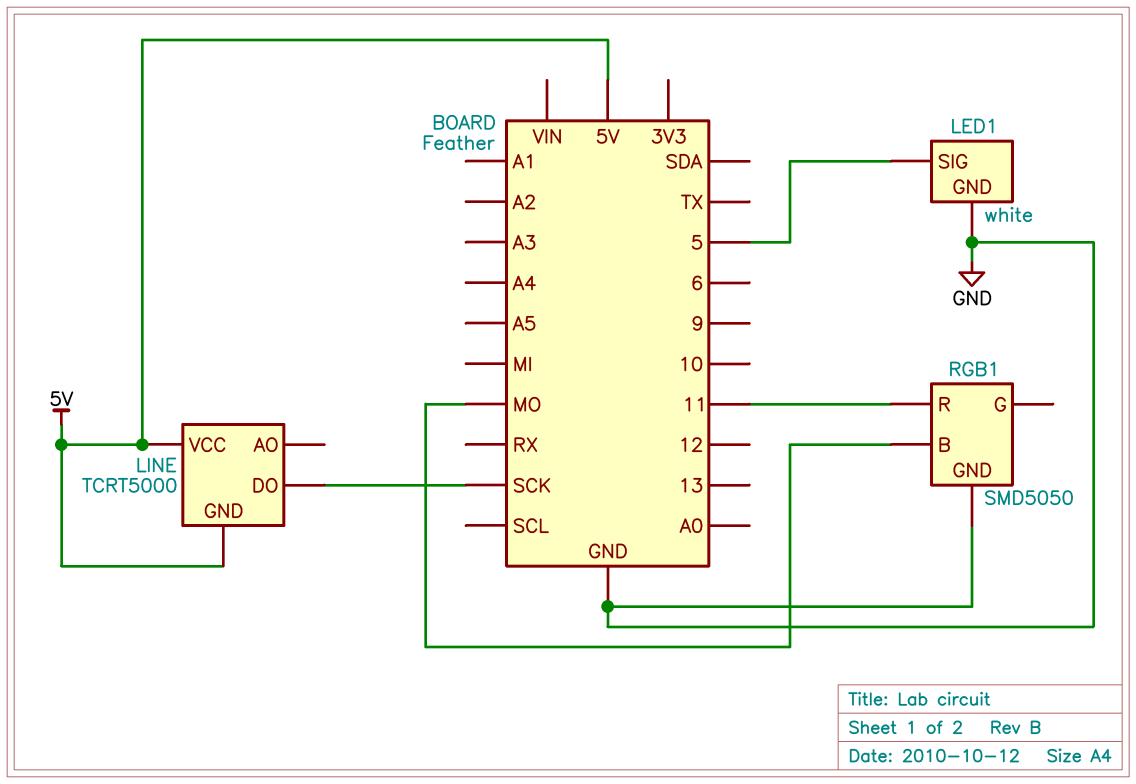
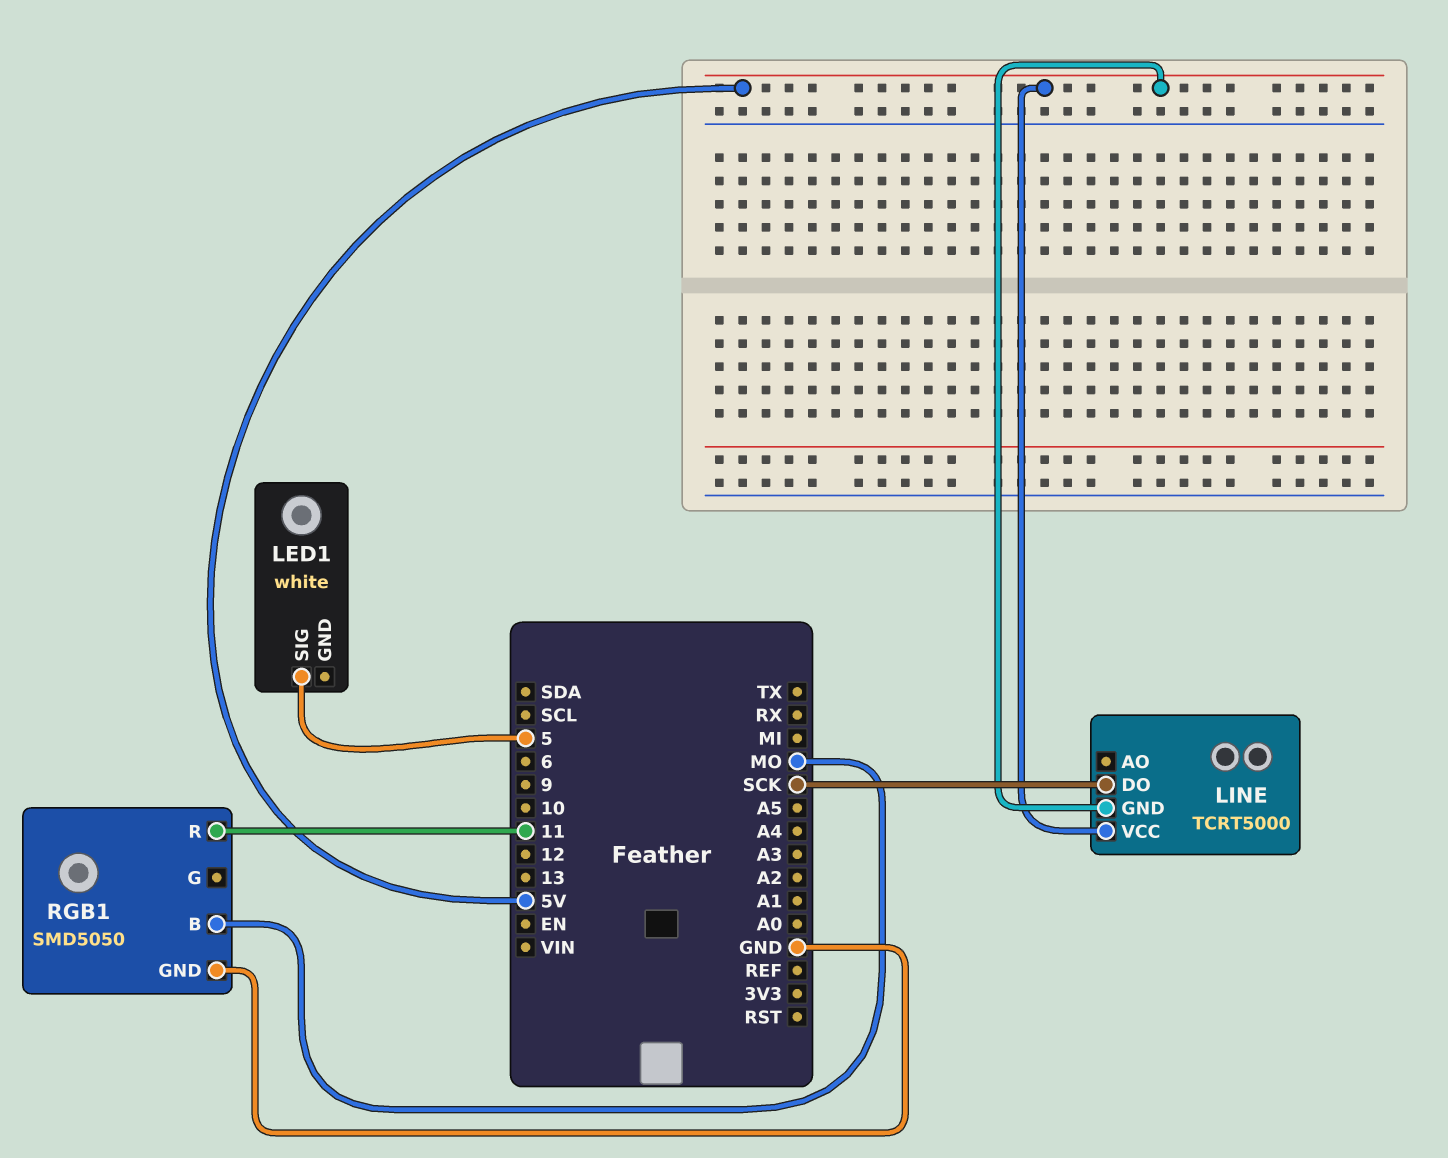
LED1 pin GND: GND -> none

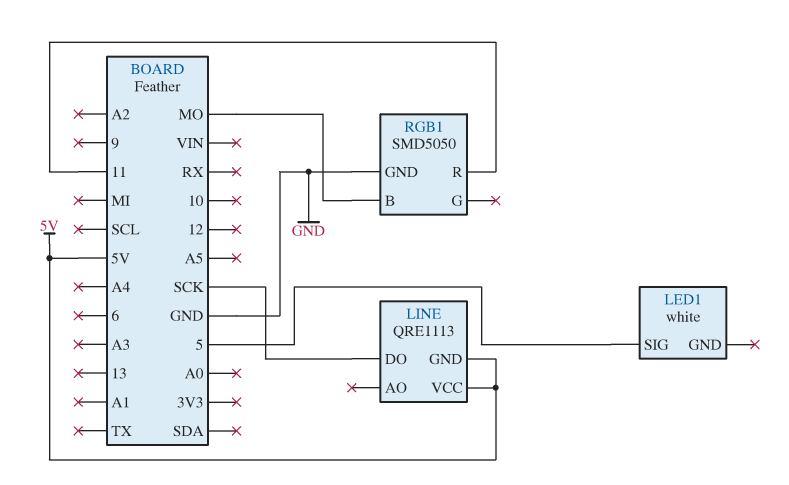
LINE: TCRT5000 -> QRE1113

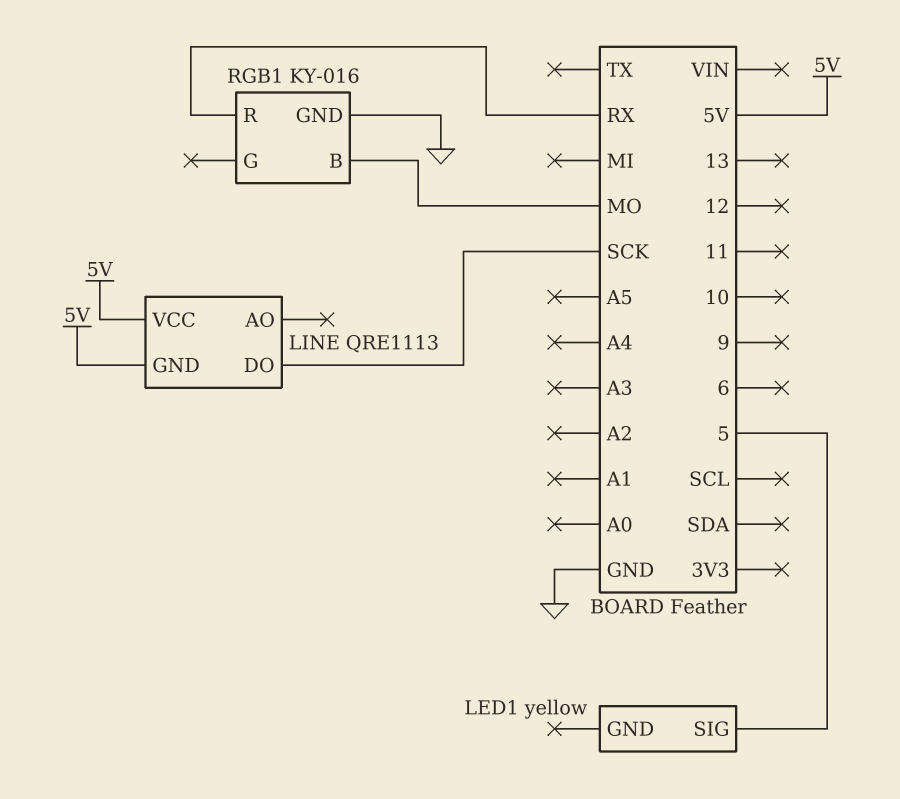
LED1: white -> yellow
RGB1: SMD5050 -> KY-016
RGB1 pin R: 11 -> RX

